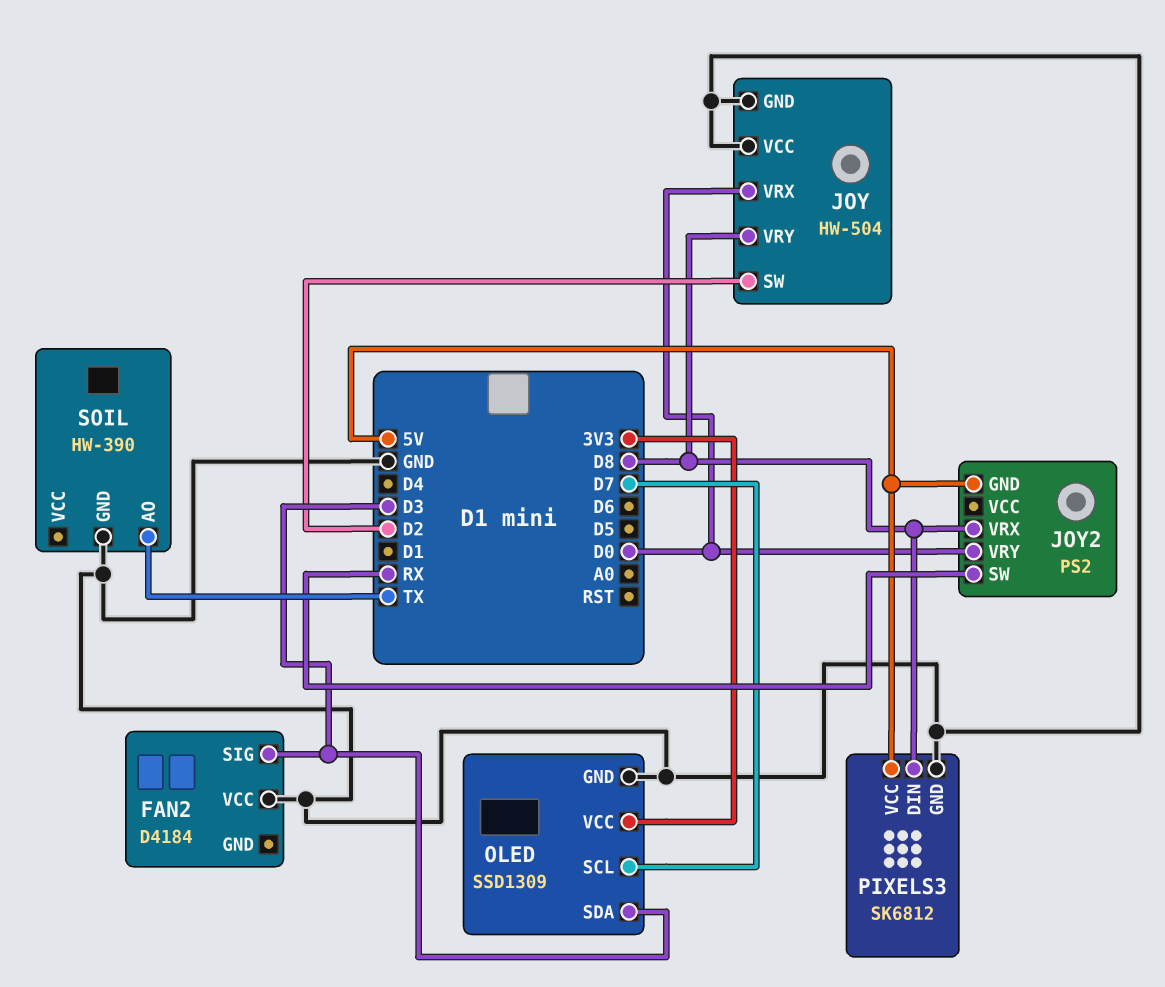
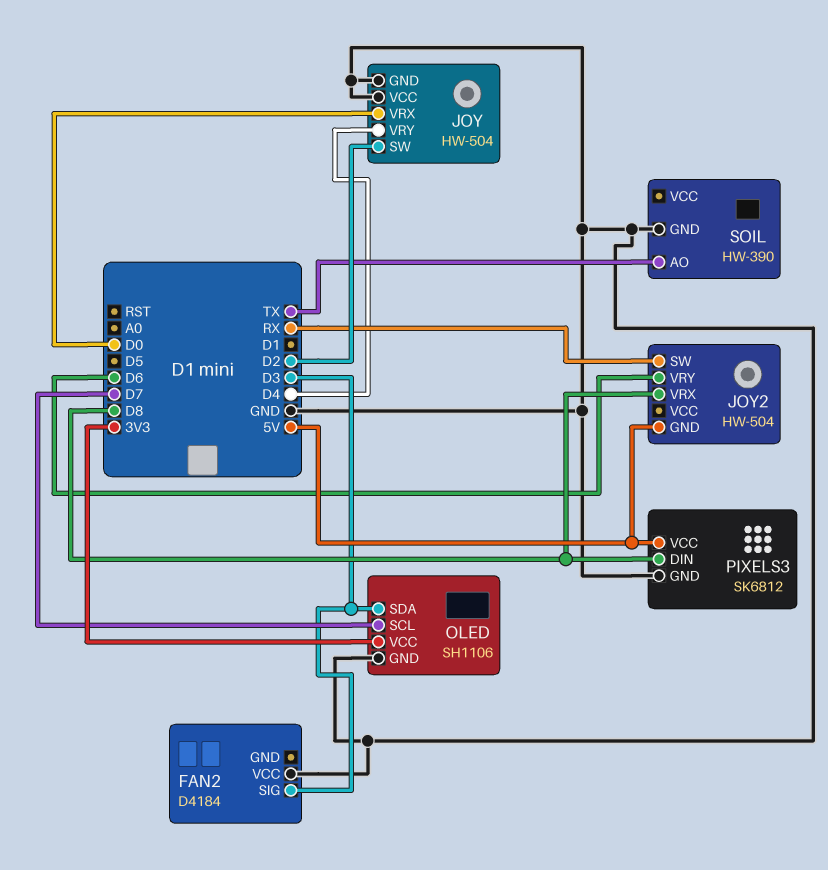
JOY pin VRY: D8 -> D4
JOY2: PS2 -> HW-504
JOY2 pin VRY: D0 -> D6
OLED: SSD1309 -> SH1106

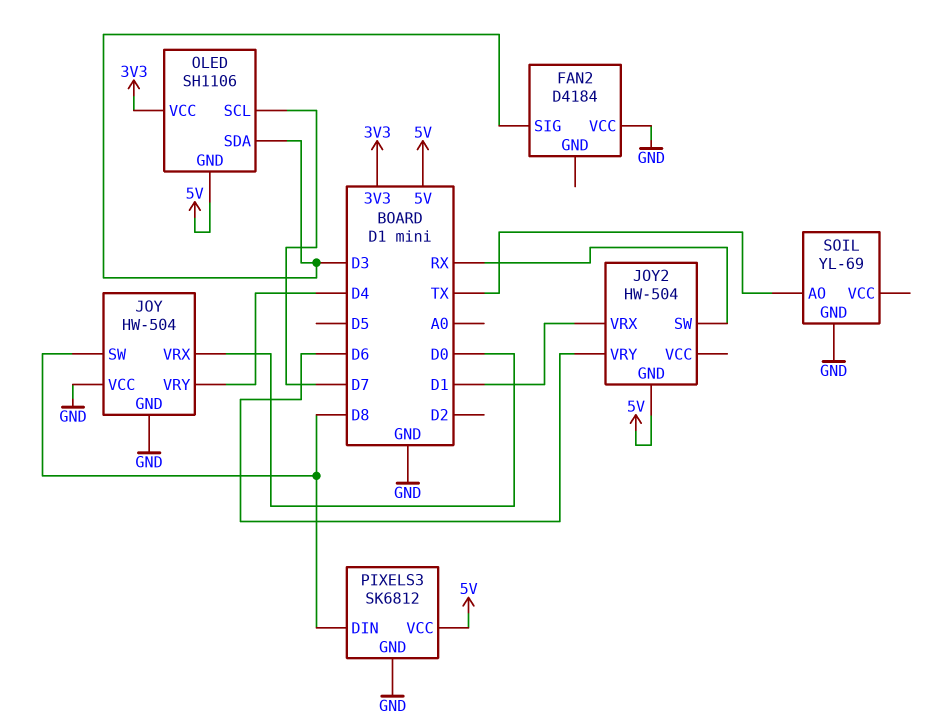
JOY pin SW: D2 -> D8
JOY2 pin VRX: D8 -> D1
OLED pin GND: GND -> 5V
SOIL: HW-390 -> YL-69

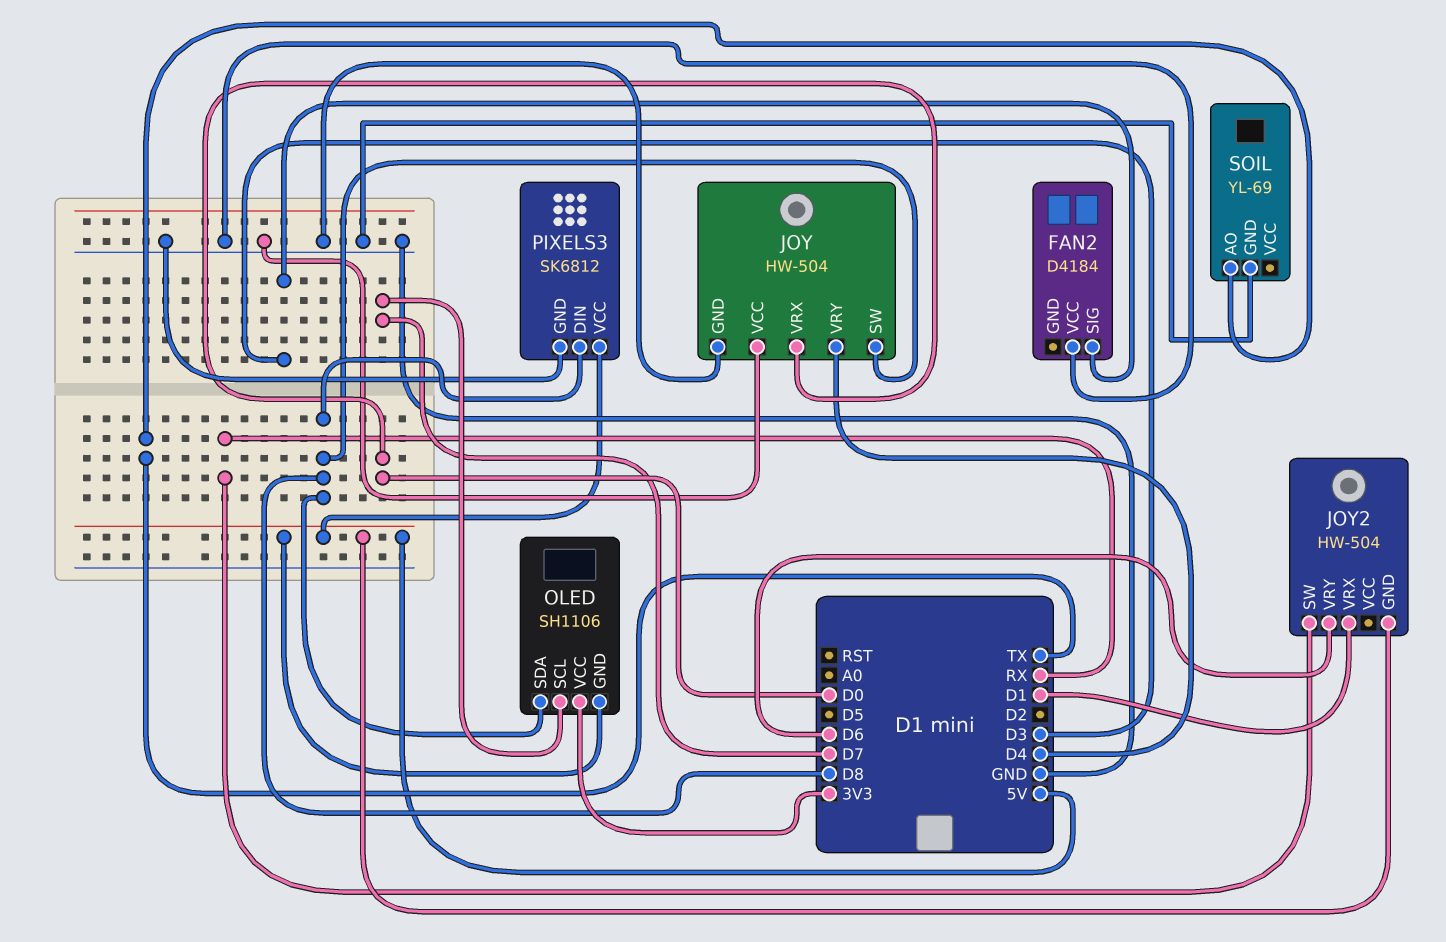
OLED pin SDA: D3 -> D8

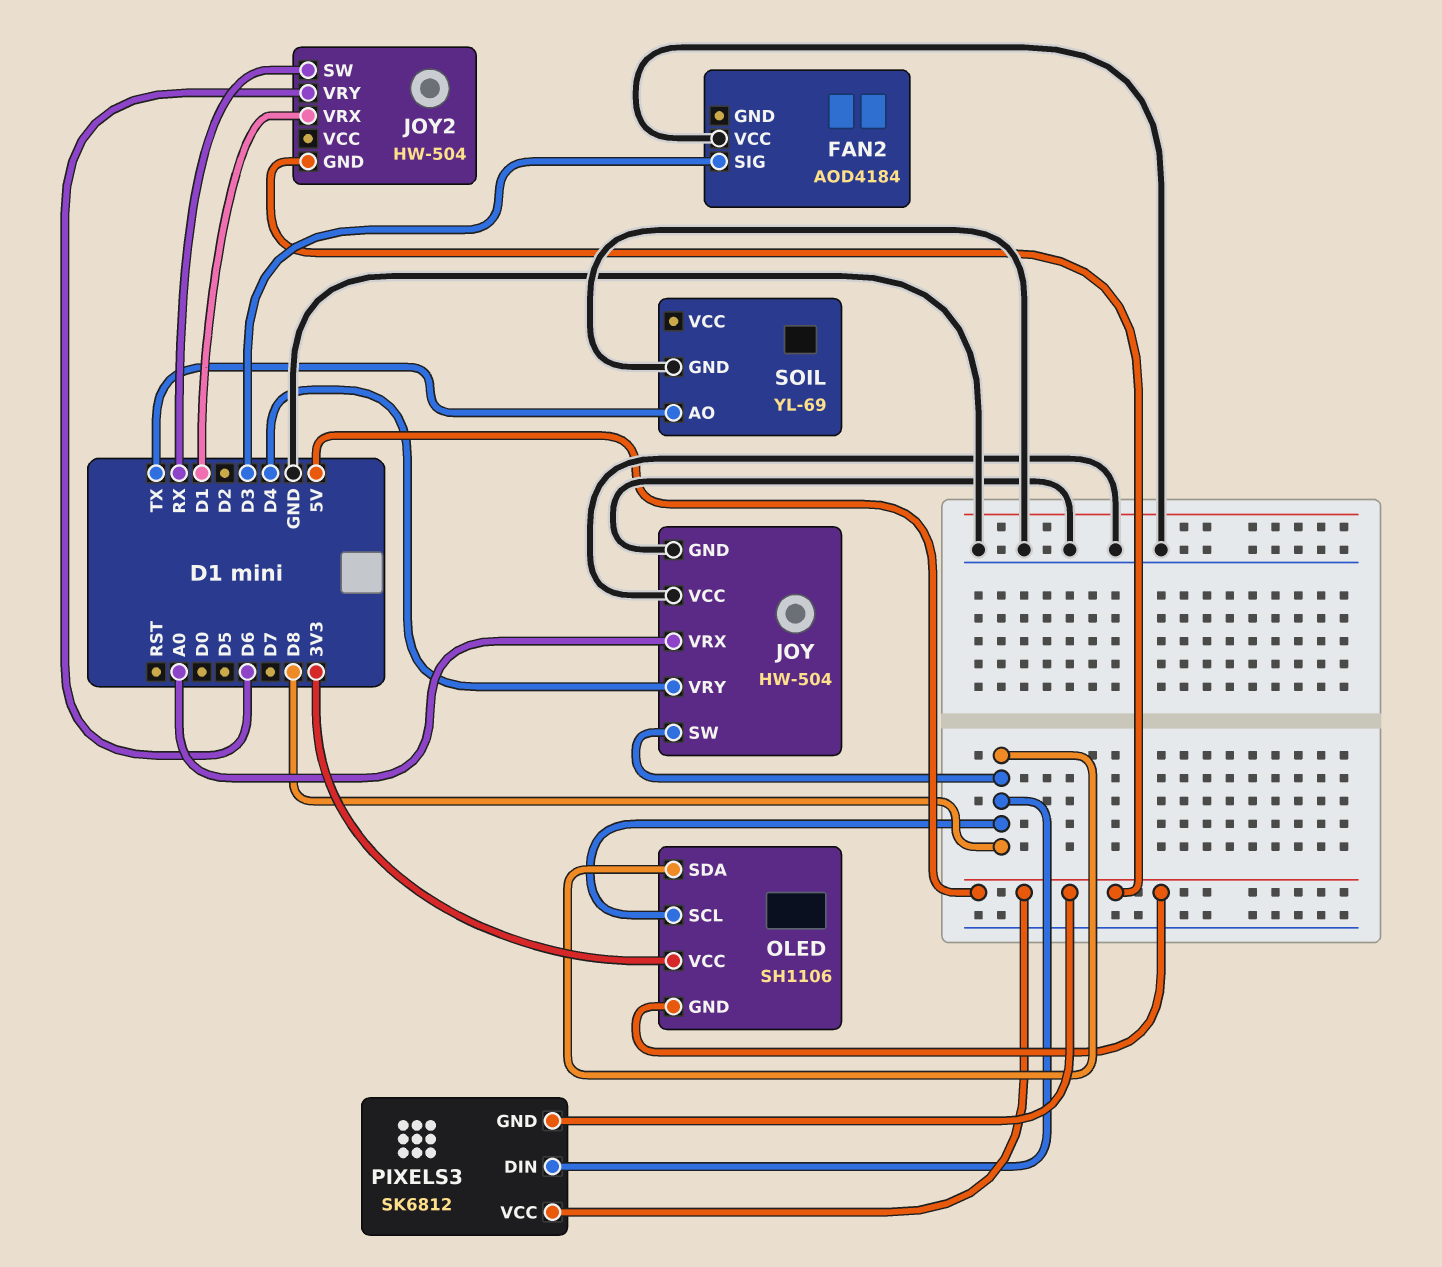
FAN2: D4184 -> AOD4184
JOY pin VRX: D0 -> A0
OLED pin SCL: D7 -> D8
PIXELS3 pin GND: GND -> 5V

